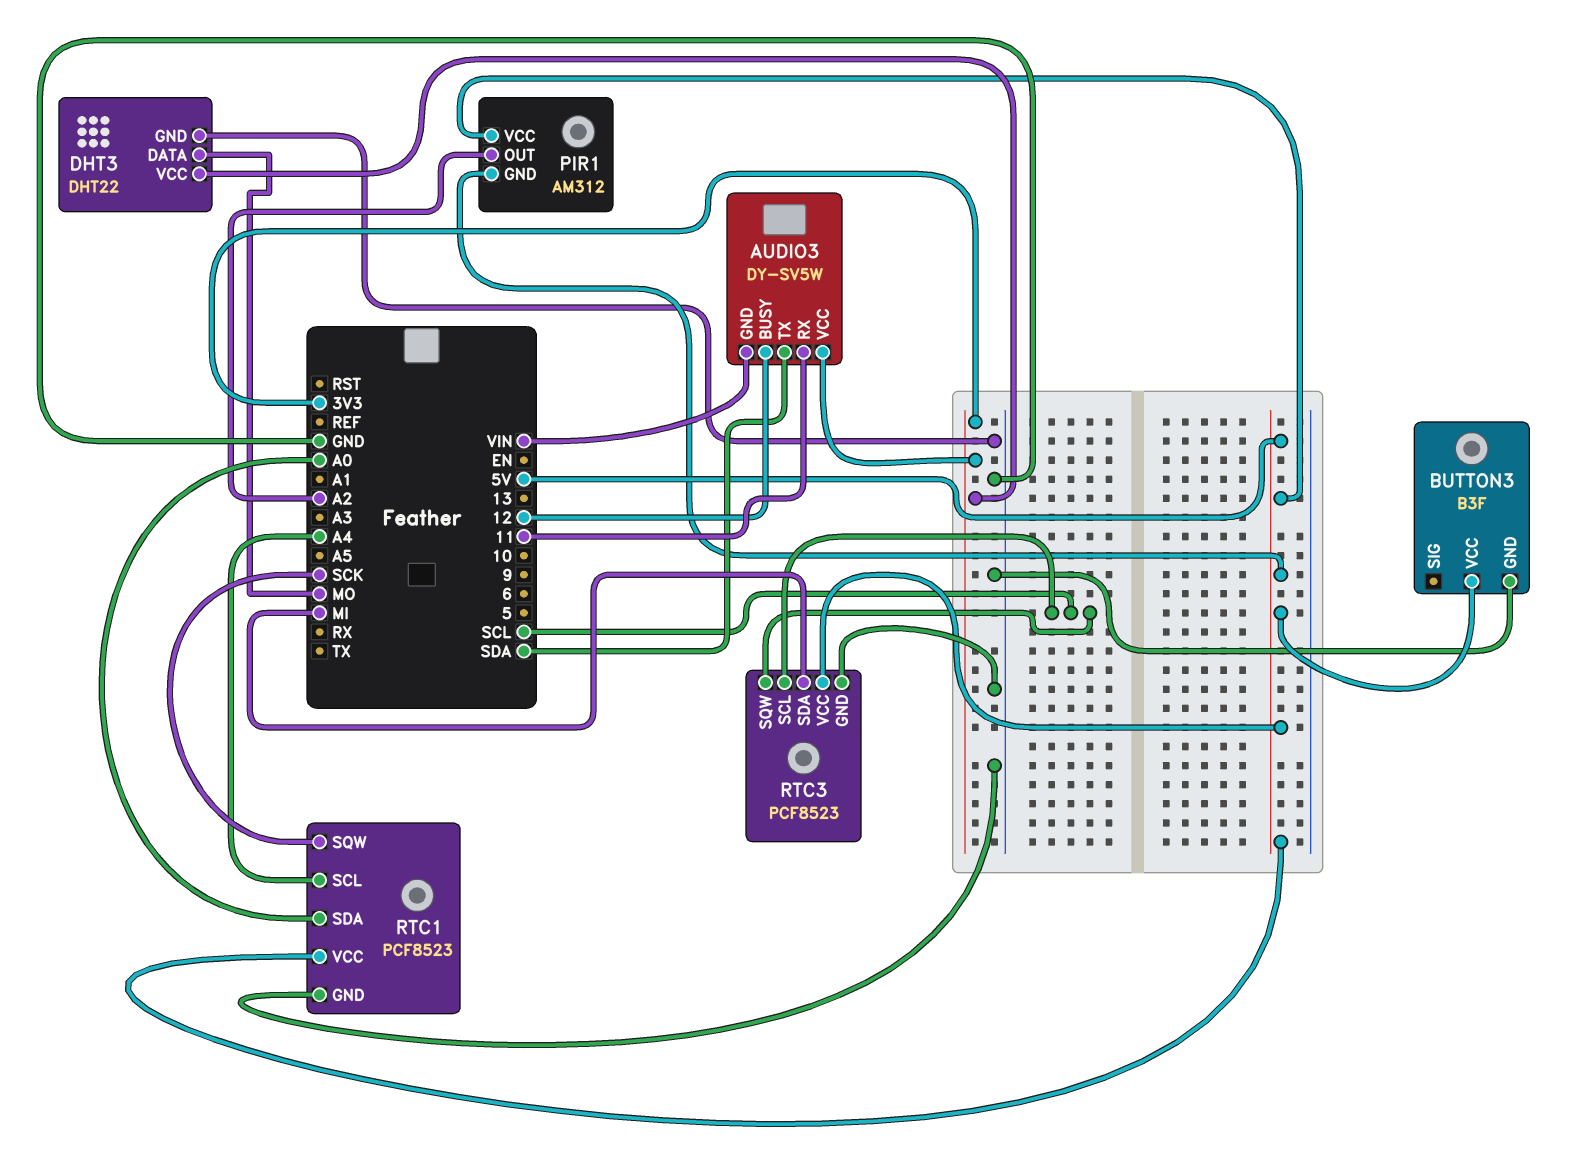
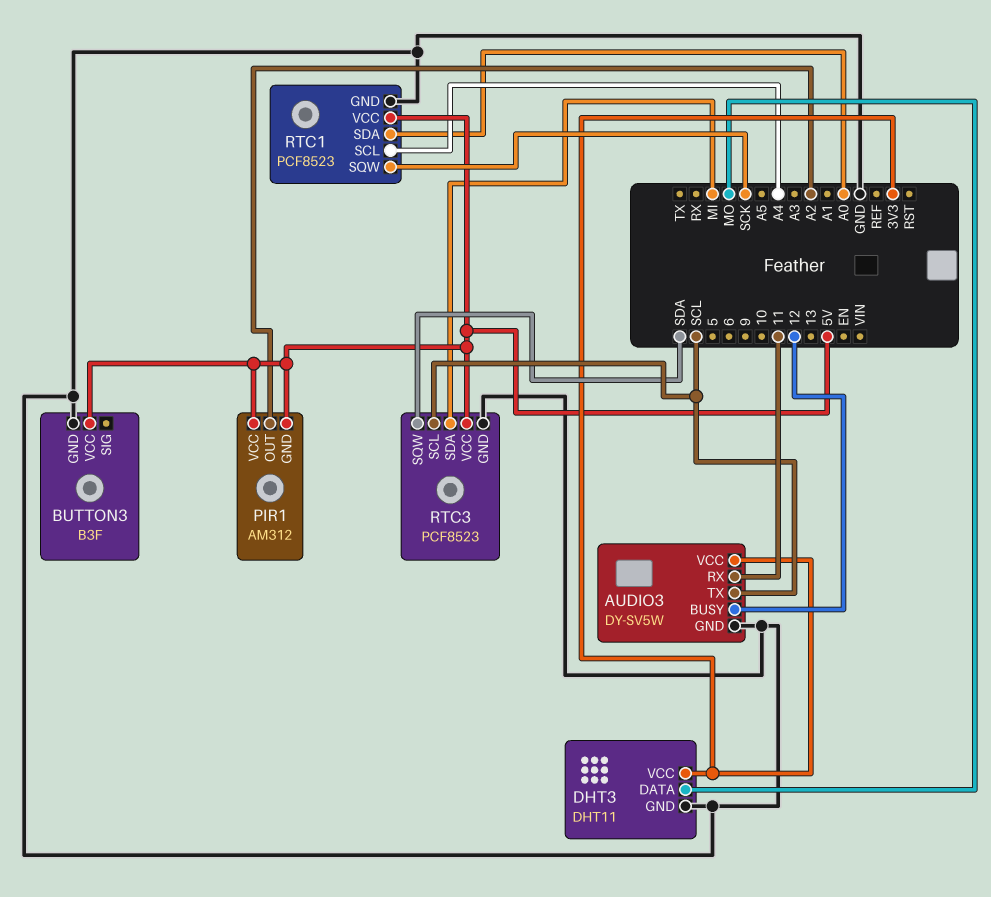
AUDIO3 pin GND: VIN -> GND
AUDIO3 pin TX: SDA -> SCL
DHT3: DHT22 -> DHT11
RTC3 pin SQW: SCL -> SDA

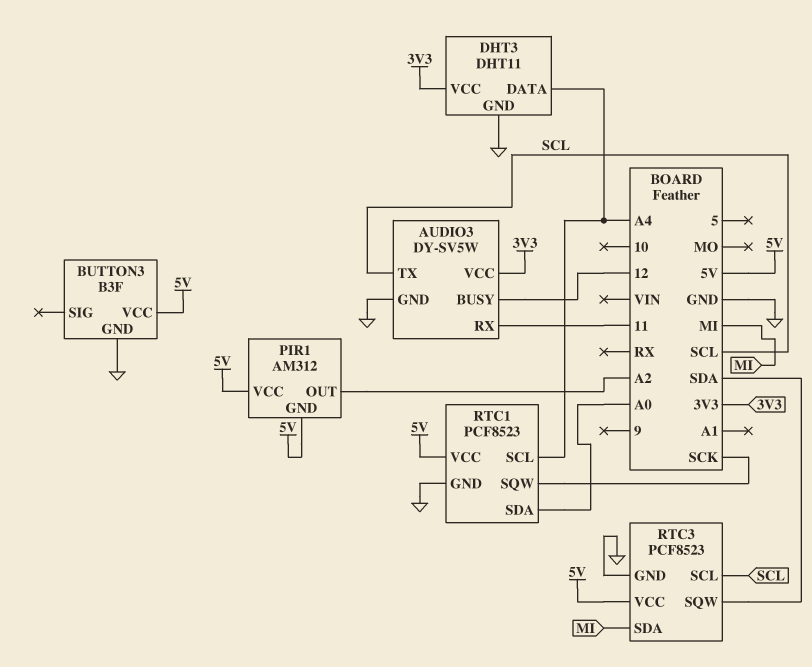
DHT3 pin DATA: MO -> A4

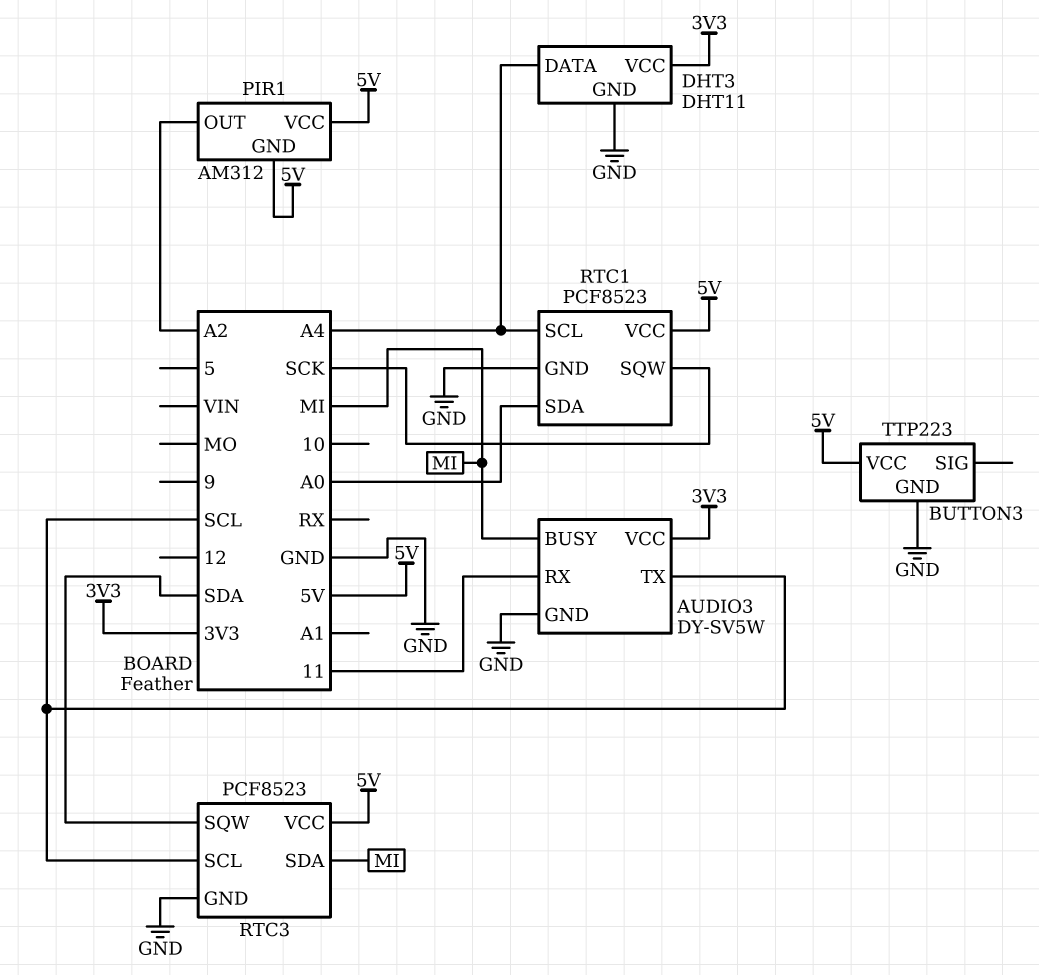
AUDIO3 pin BUSY: 12 -> MI
BUTTON3: B3F -> TTP223

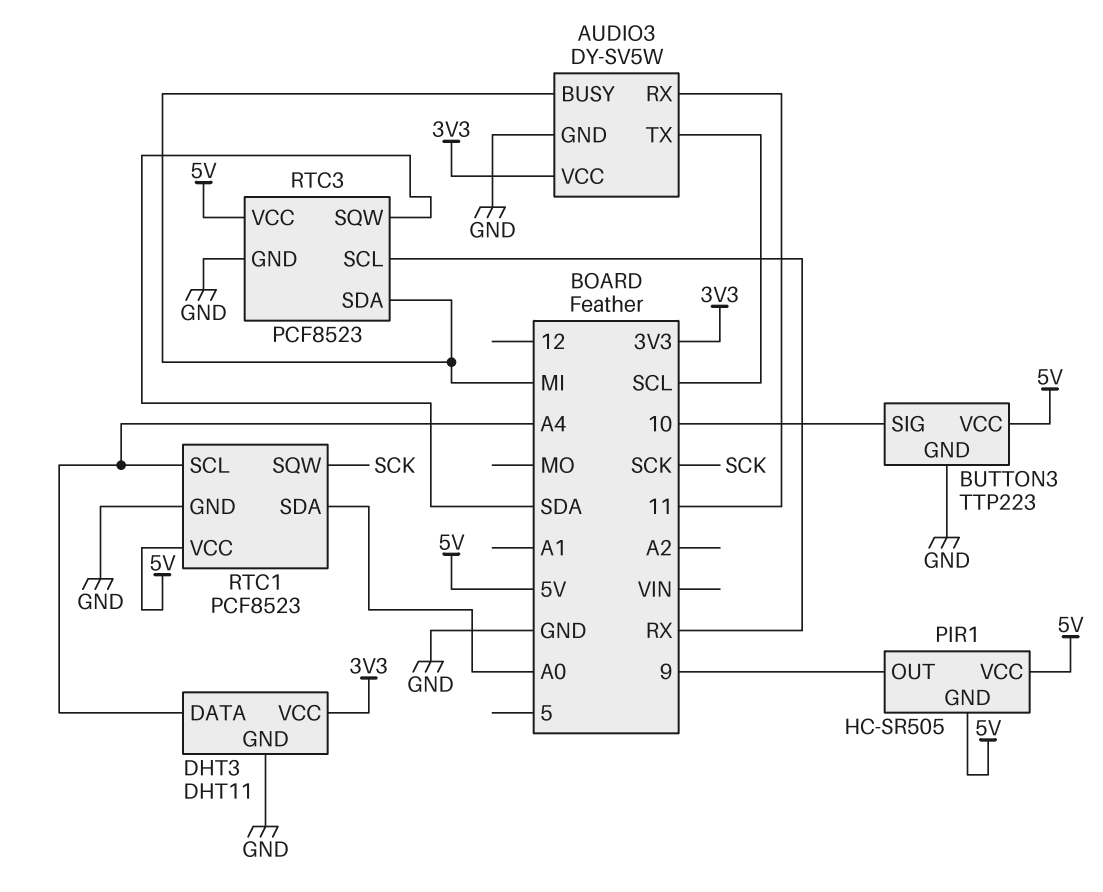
BUTTON3 pin SIG: none -> 10
PIR1: AM312 -> HC-SR505
PIR1 pin OUT: A2 -> 9
RTC3 pin SCL: SCL -> RX

